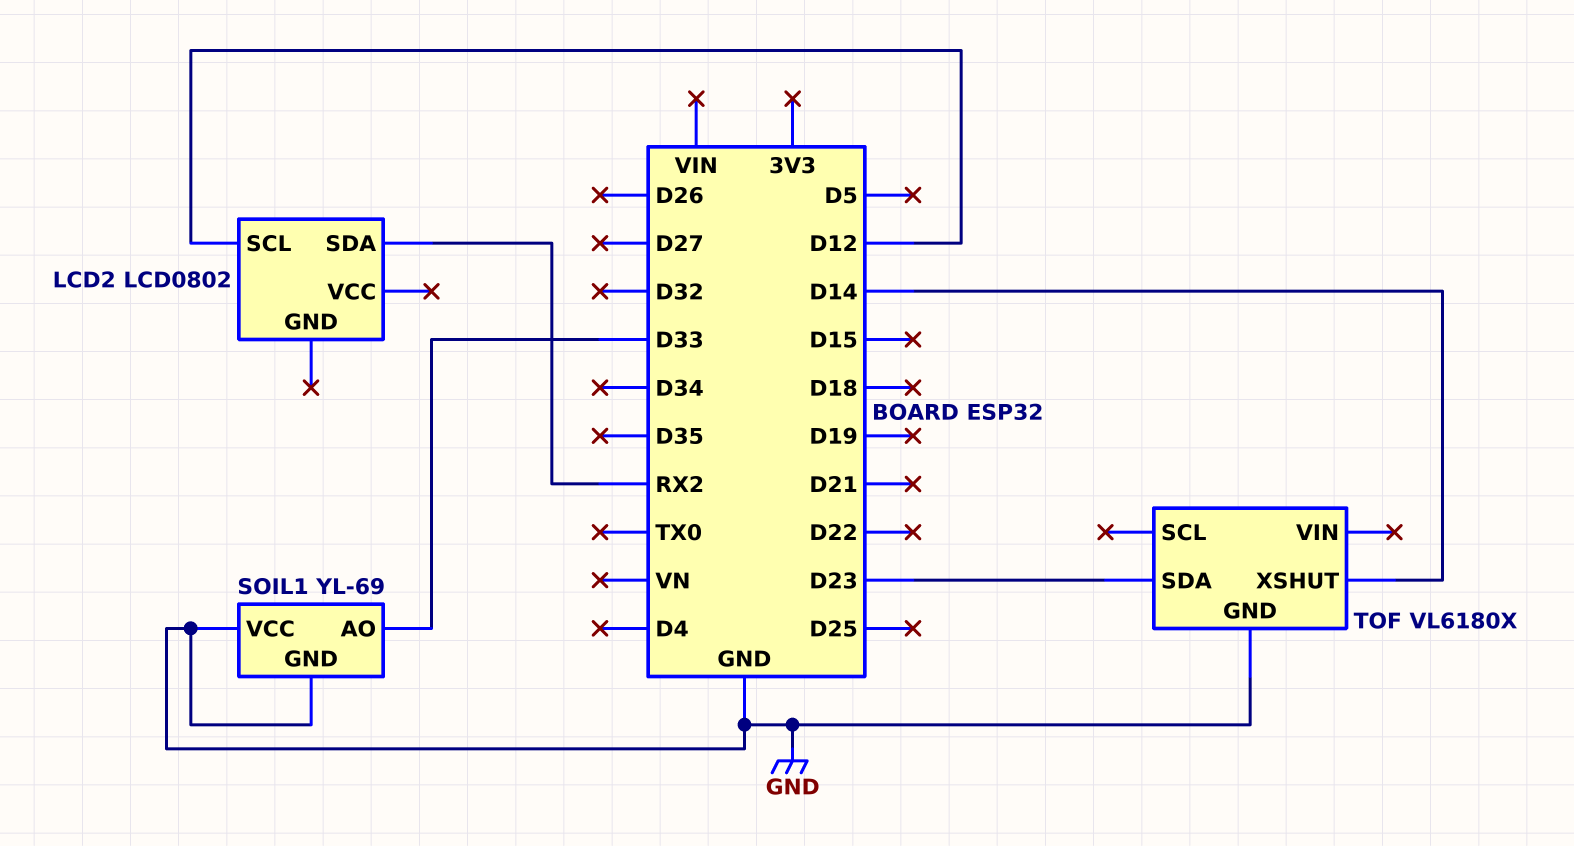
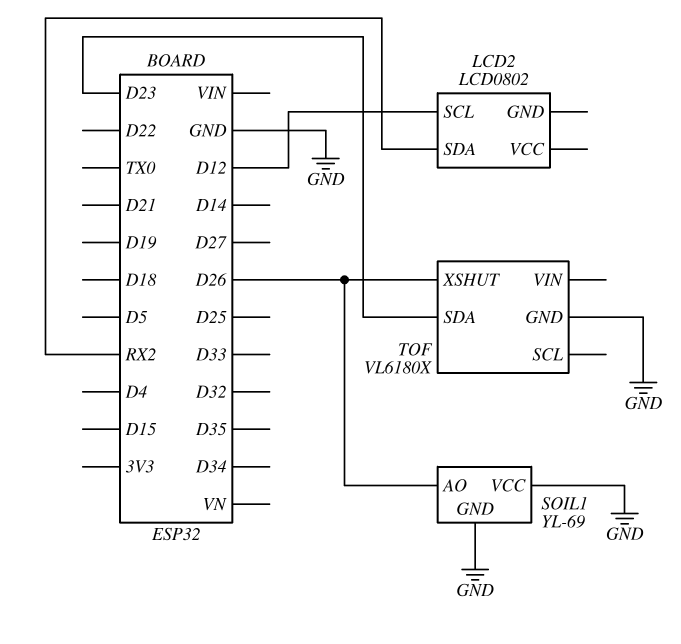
SOIL1 pin AO: D33 -> D26
TOF pin XSHUT: D14 -> D26

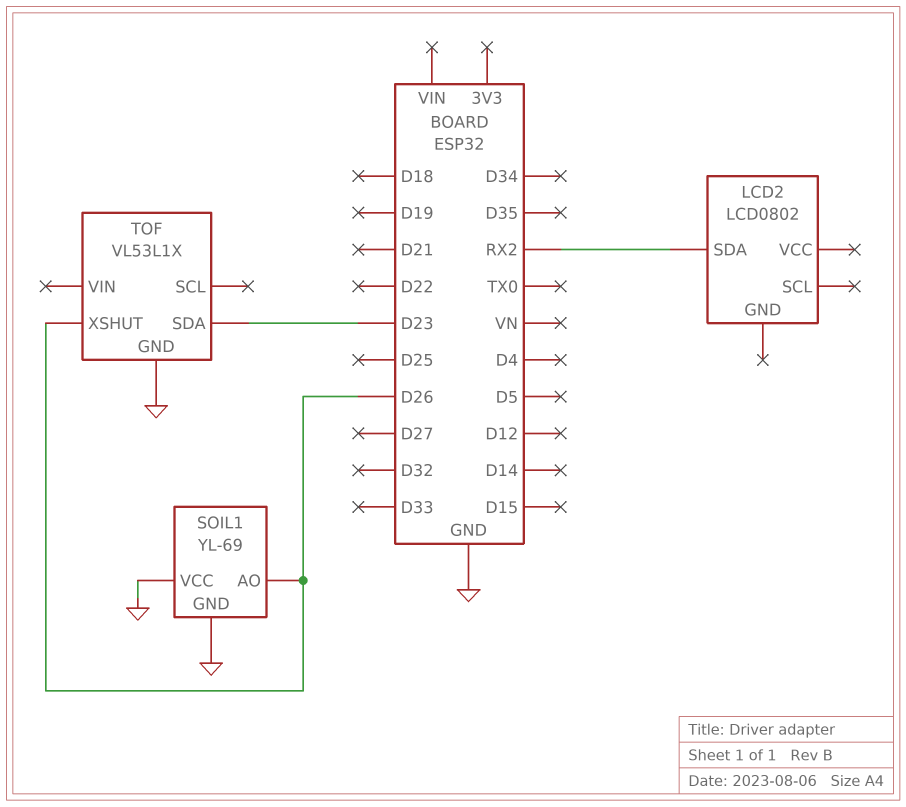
LCD2 pin SCL: D12 -> none
TOF: VL6180X -> VL53L1X

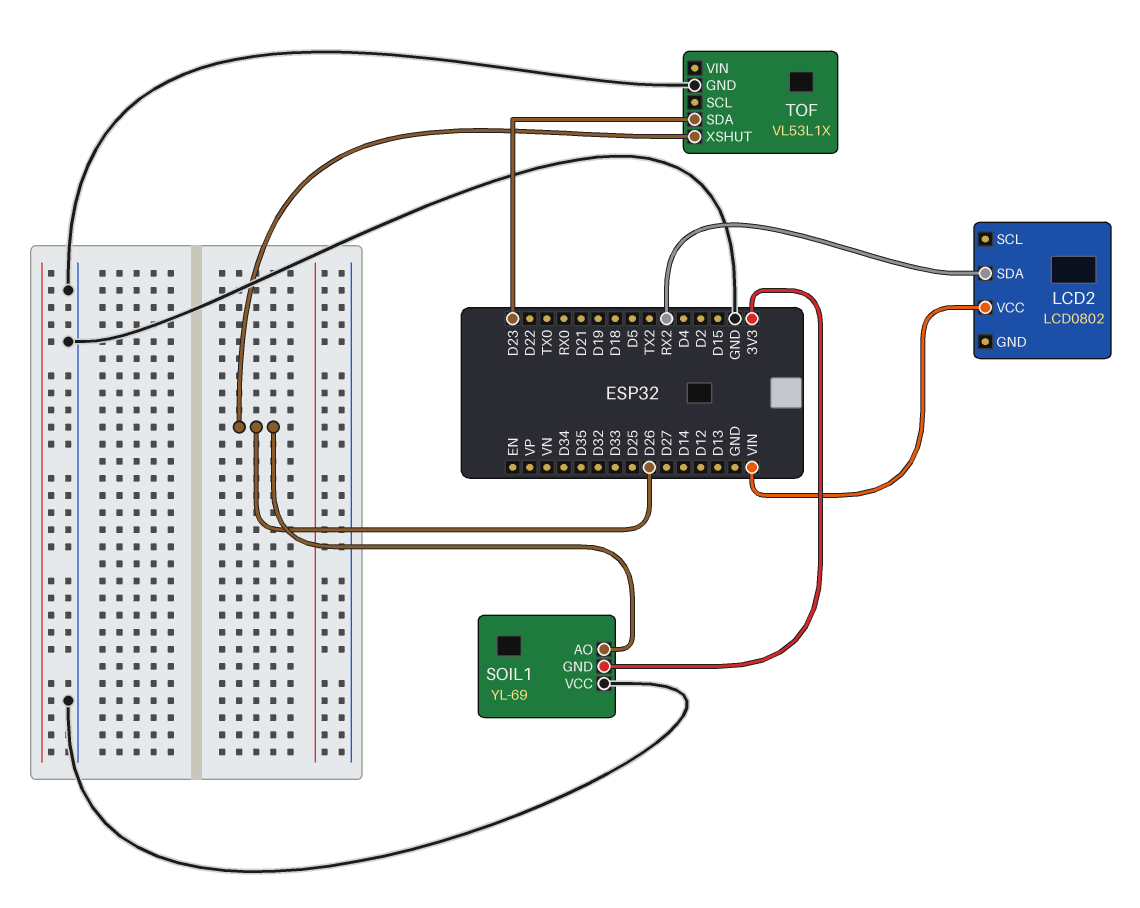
LCD2 pin VCC: none -> VIN
SOIL1 pin GND: GND -> 3V3

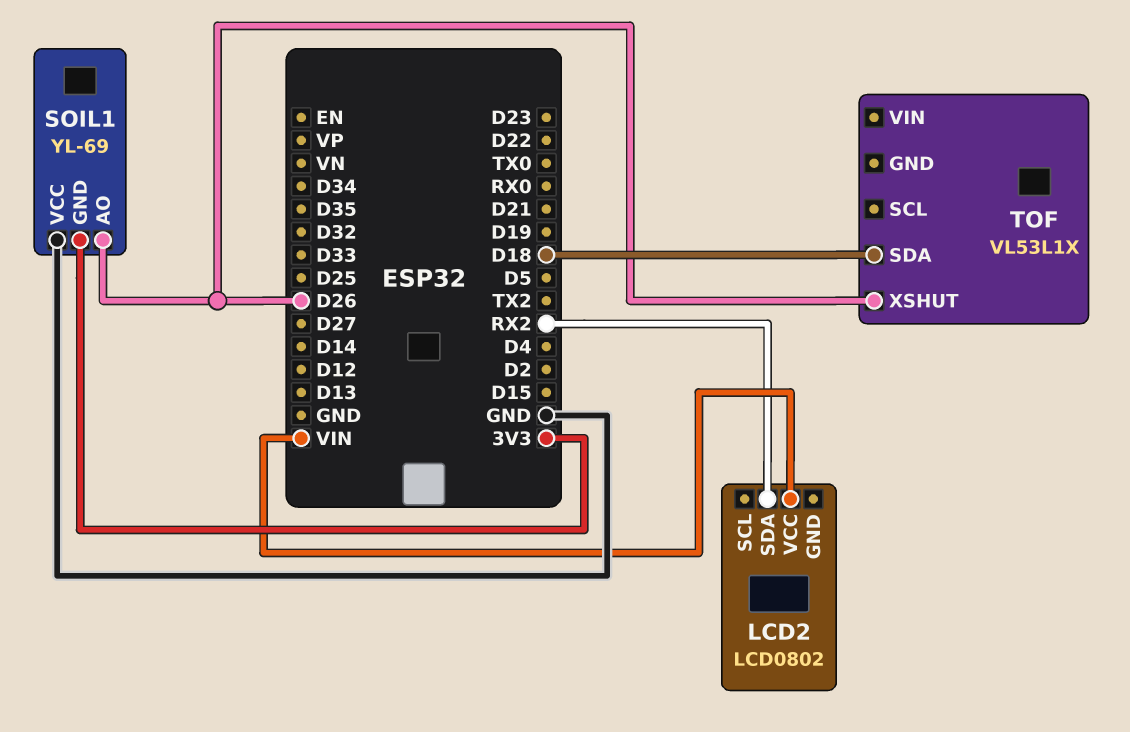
TOF pin GND: GND -> none
TOF pin SDA: D23 -> D18

